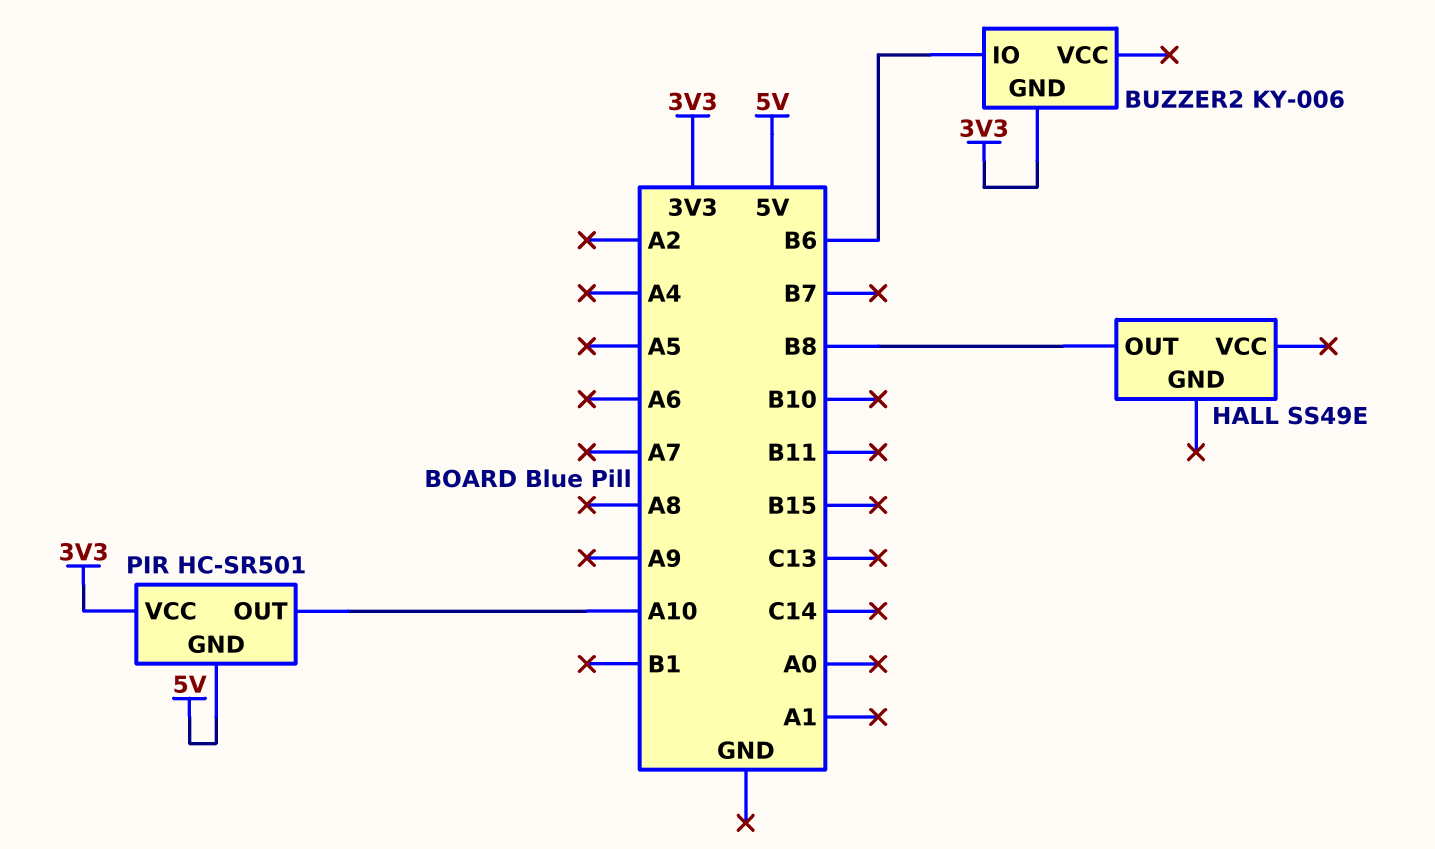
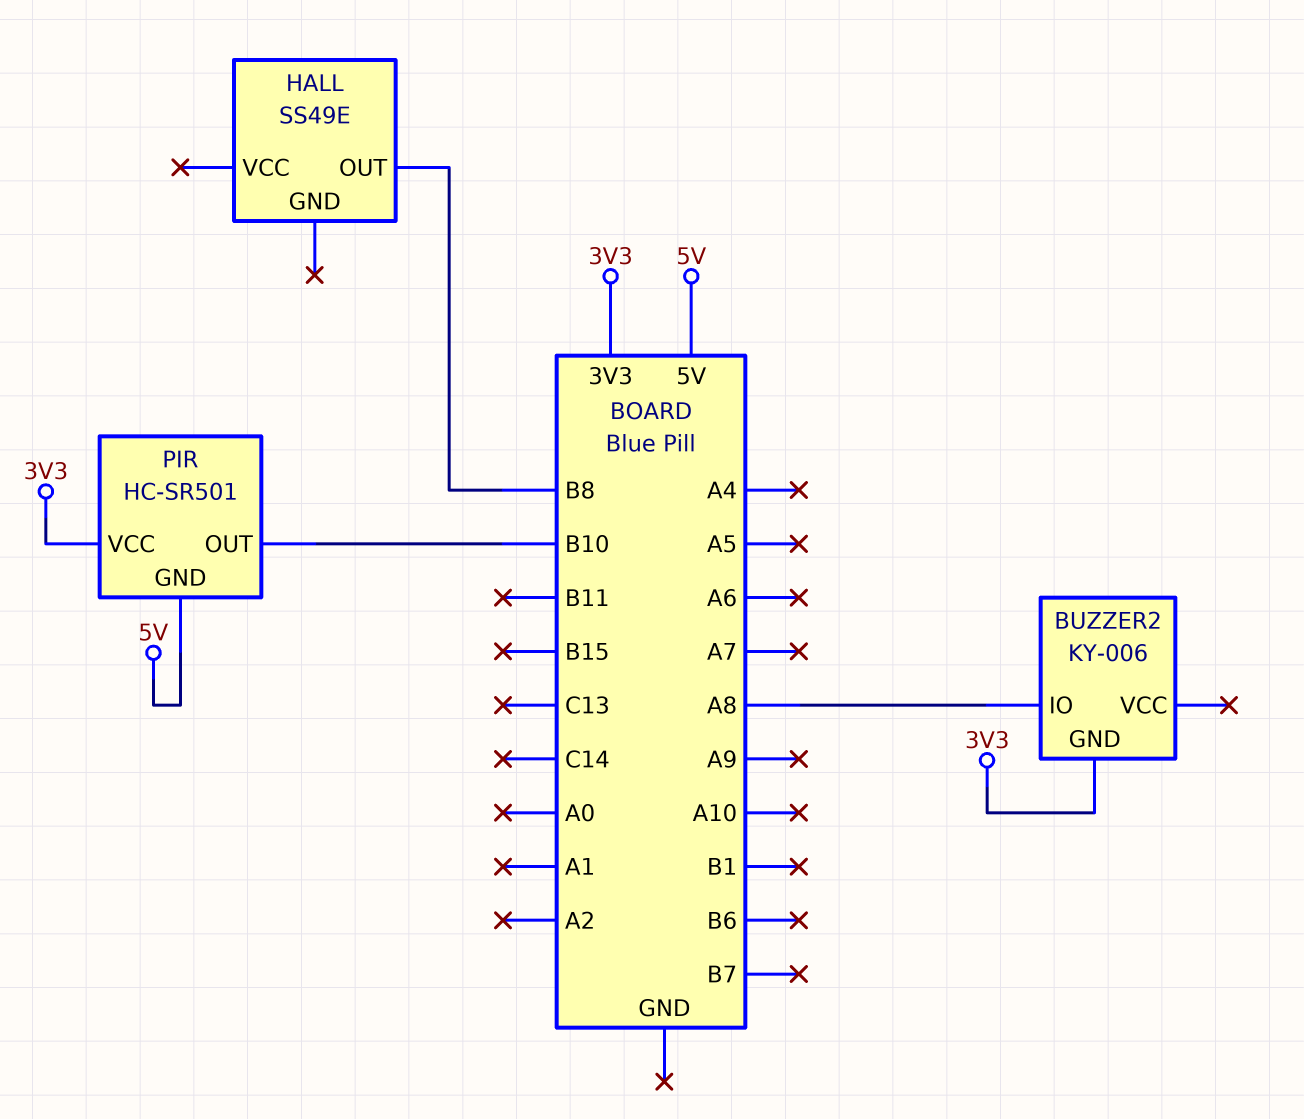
BUZZER2 pin IO: B6 -> A8
PIR pin OUT: A10 -> B10

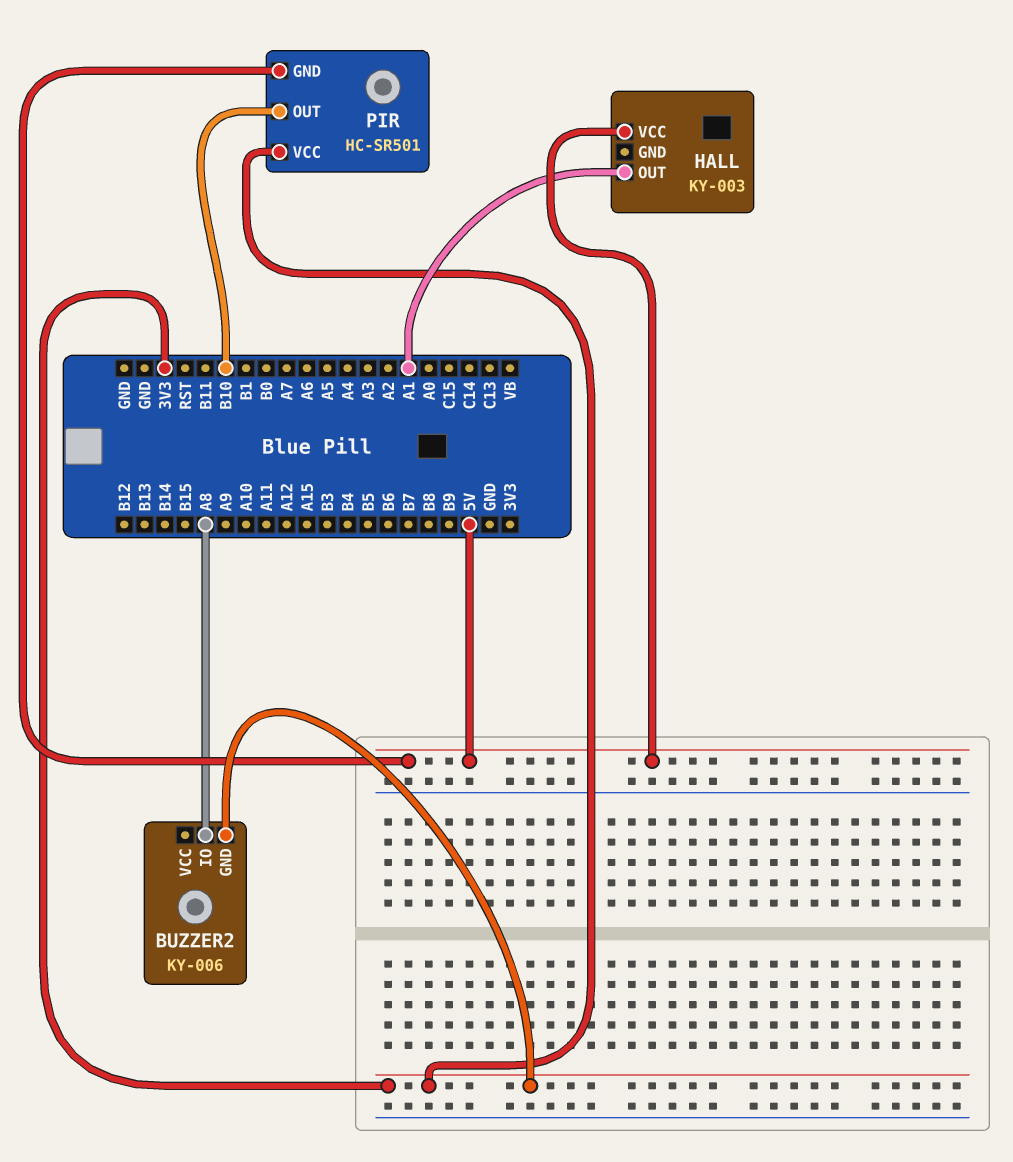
HALL: SS49E -> KY-003
HALL pin OUT: B8 -> A1
HALL pin VCC: none -> 5V

